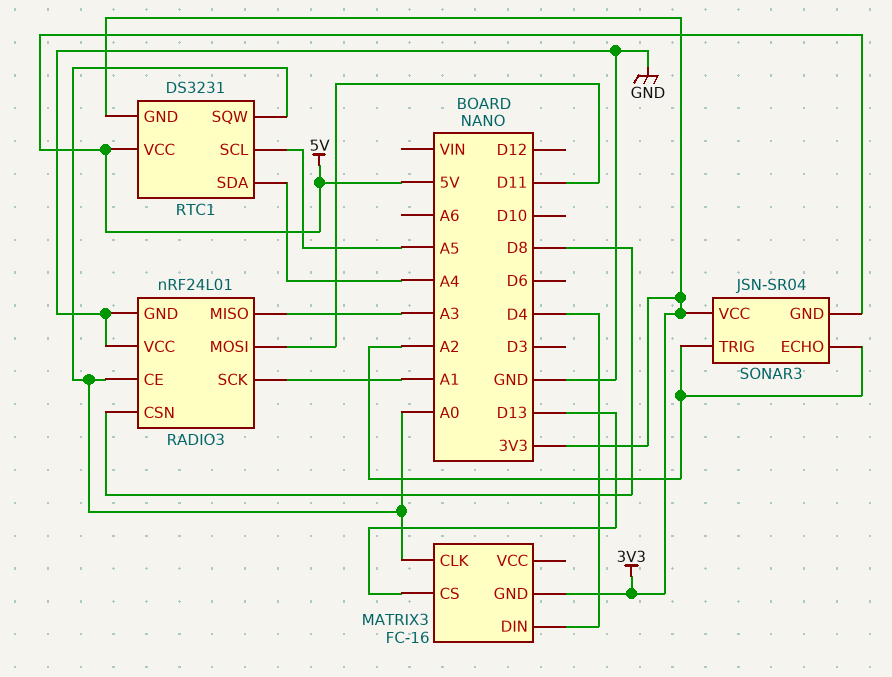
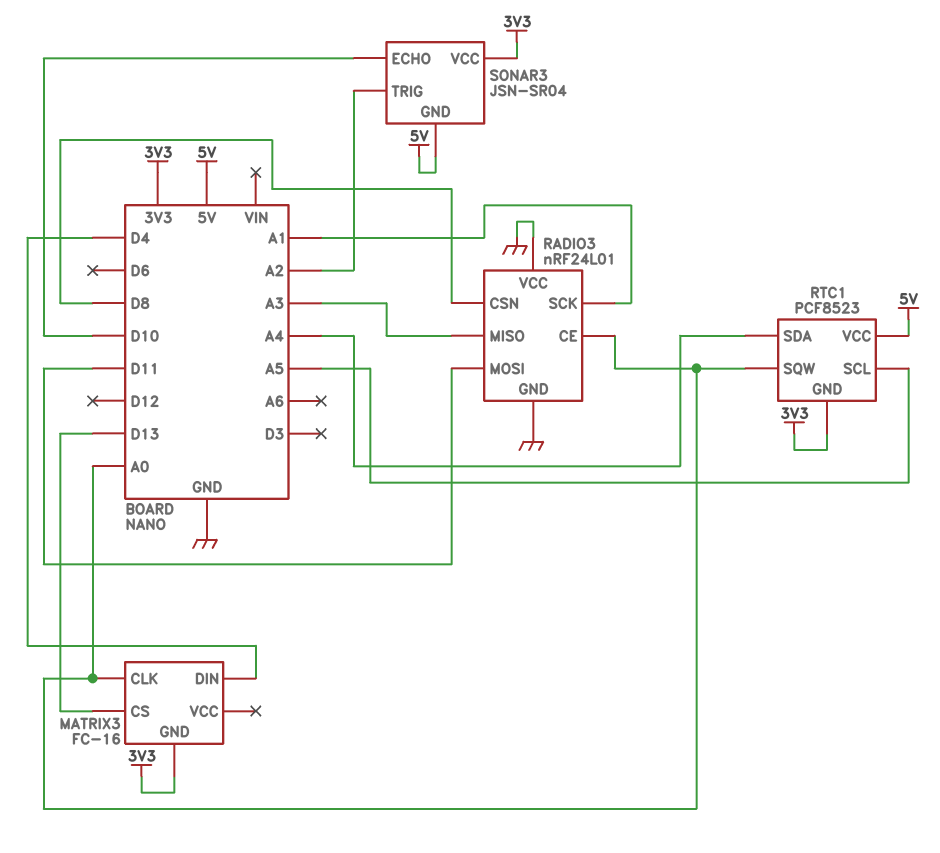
RTC1: DS3231 -> PCF8523
SONAR3 pin ECHO: A2 -> D10

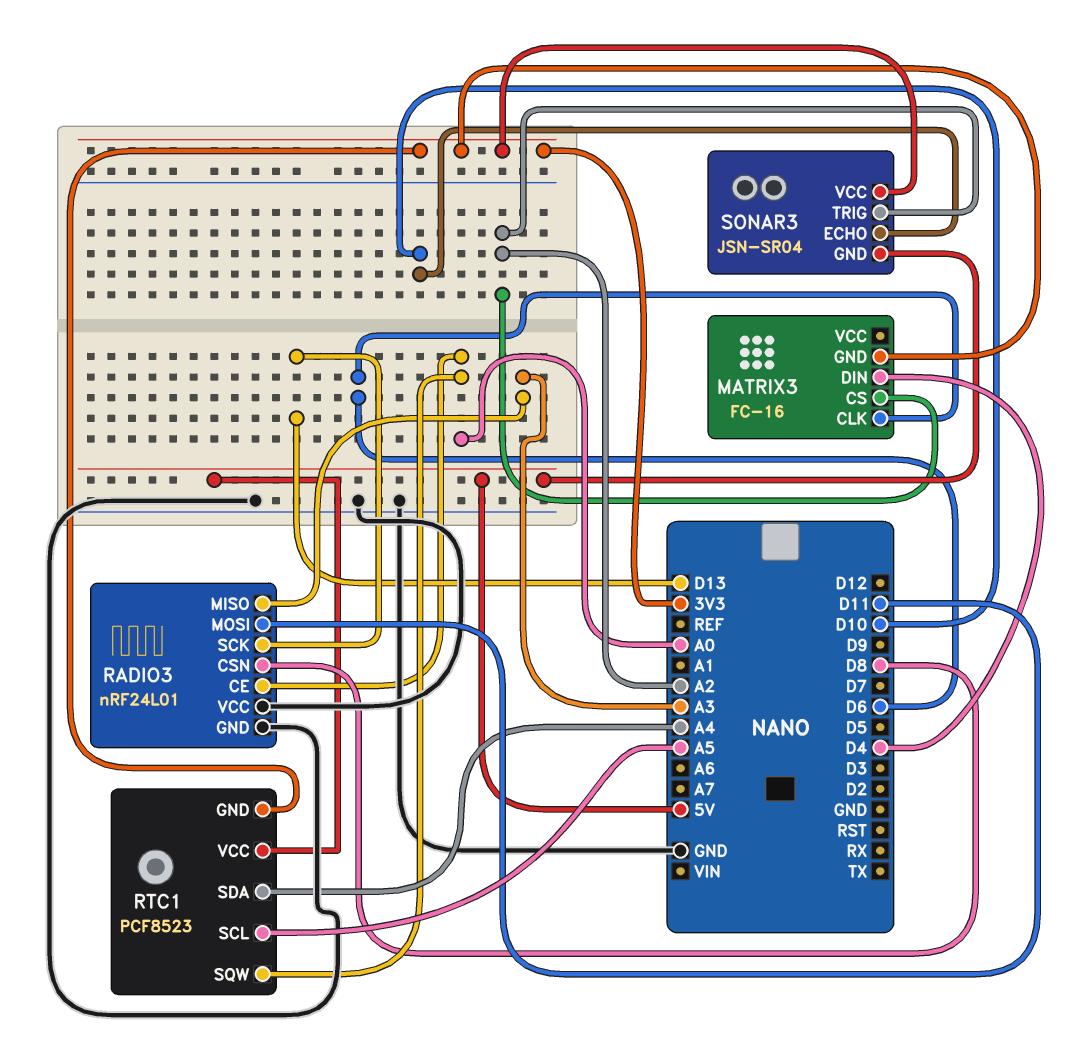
MATRIX3 pin CLK: A0 -> D6
MATRIX3 pin CS: D13 -> A2
RADIO3 pin SCK: A1 -> D13

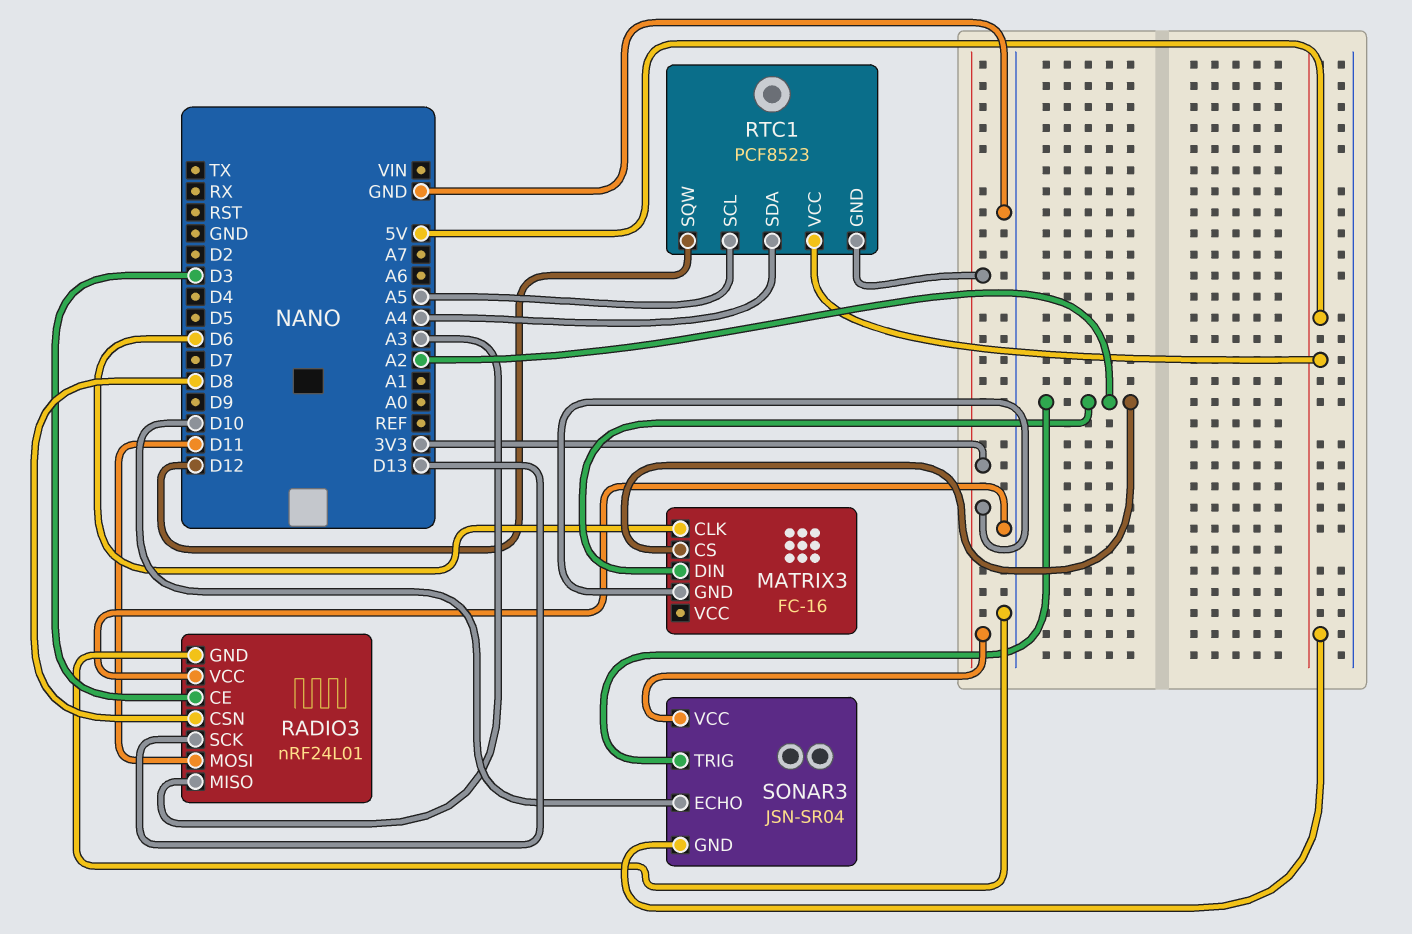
MATRIX3 pin DIN: D4 -> A2
RADIO3 pin CE: A0 -> D3
RTC1 pin SQW: A0 -> D12

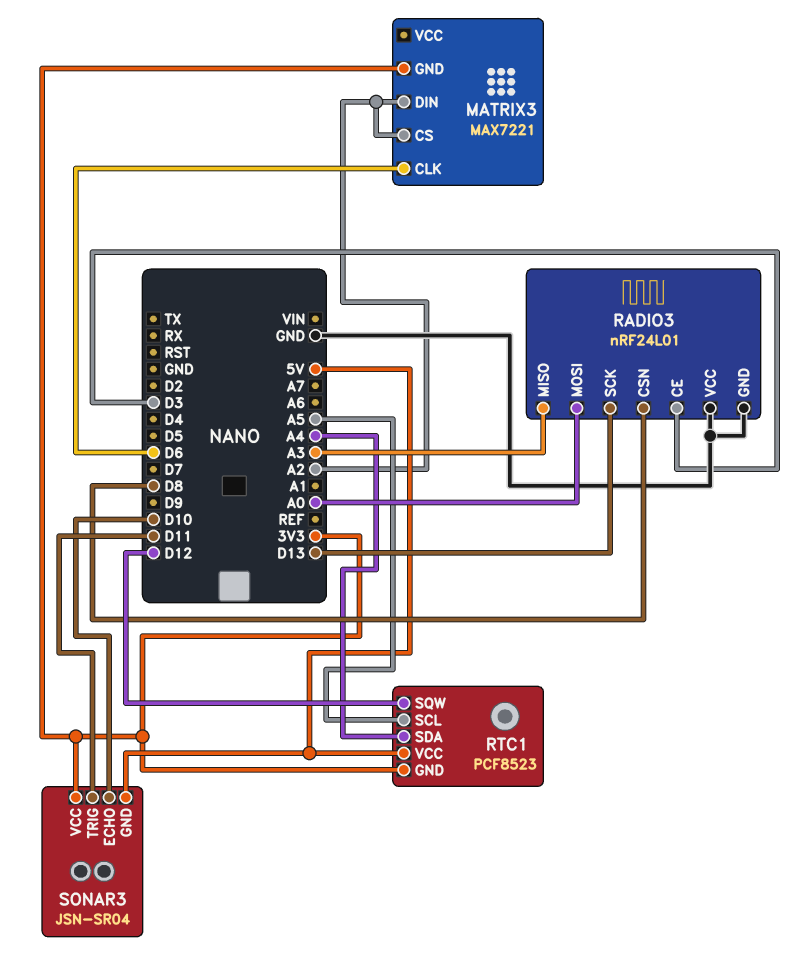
MATRIX3: FC-16 -> MAX7221
RADIO3 pin MOSI: D11 -> A0
SONAR3 pin TRIG: A2 -> D11

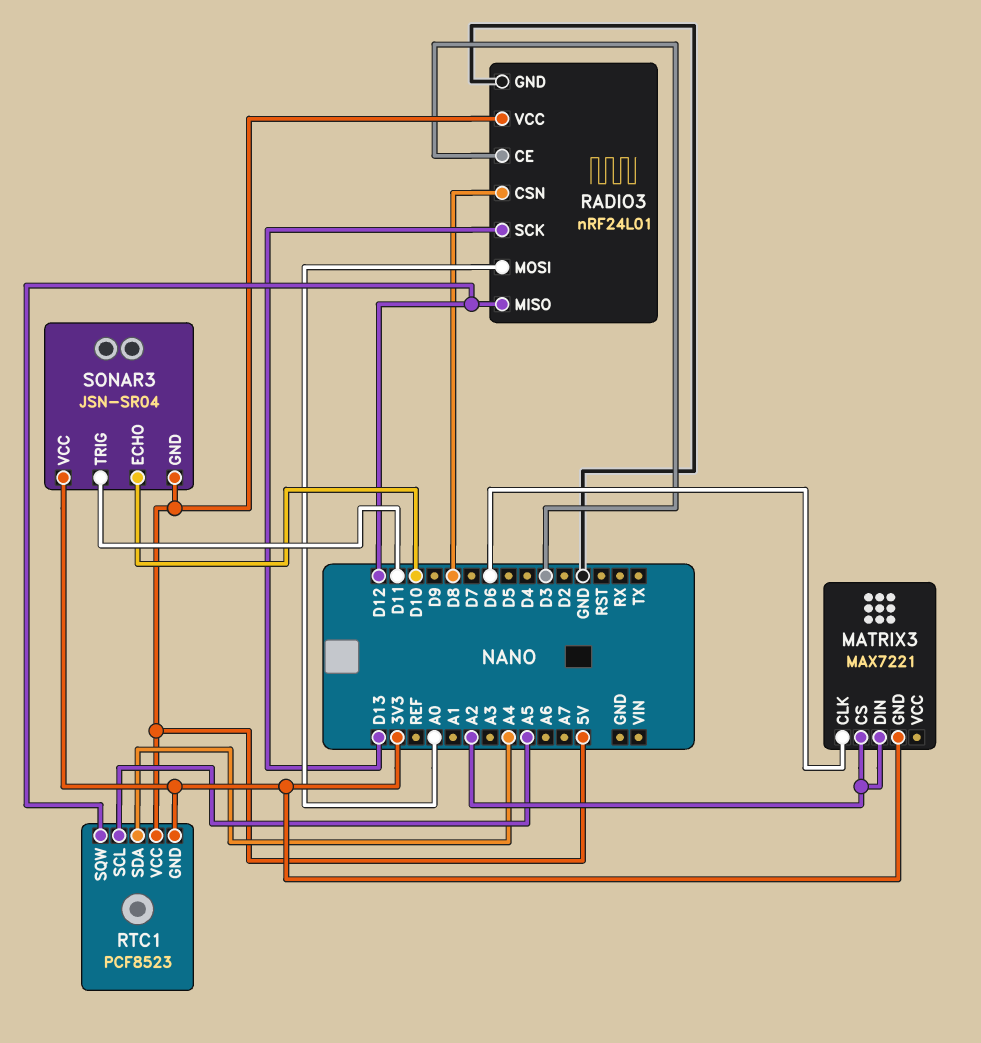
RADIO3 pin MISO: A3 -> D12
RADIO3 pin VCC: GND -> 5V

